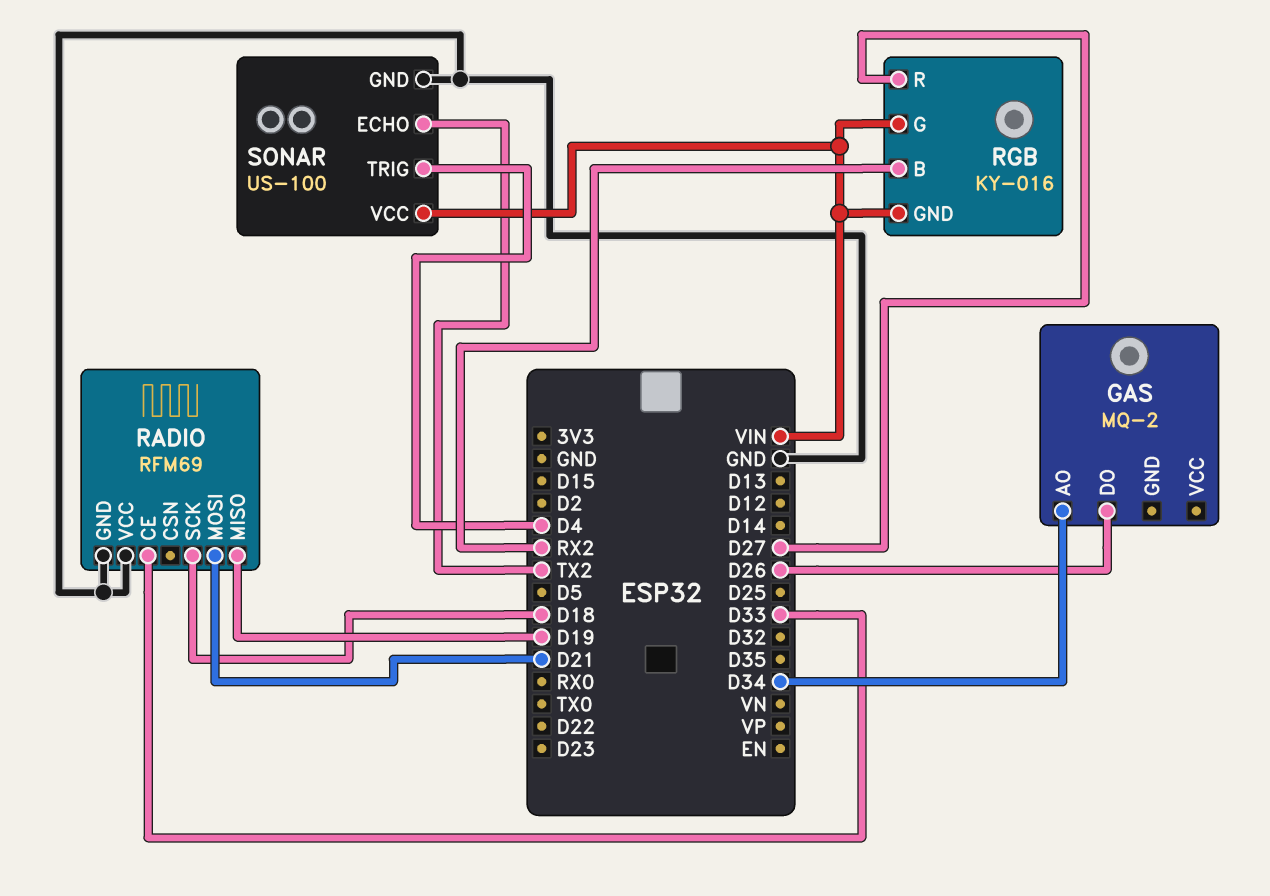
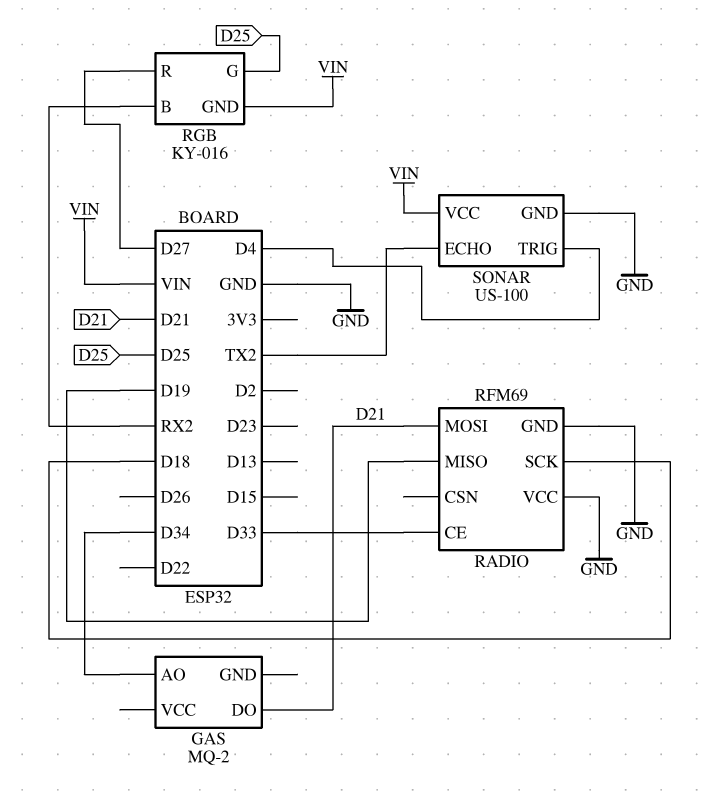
GAS pin DO: D26 -> D21
RGB pin G: VIN -> D25

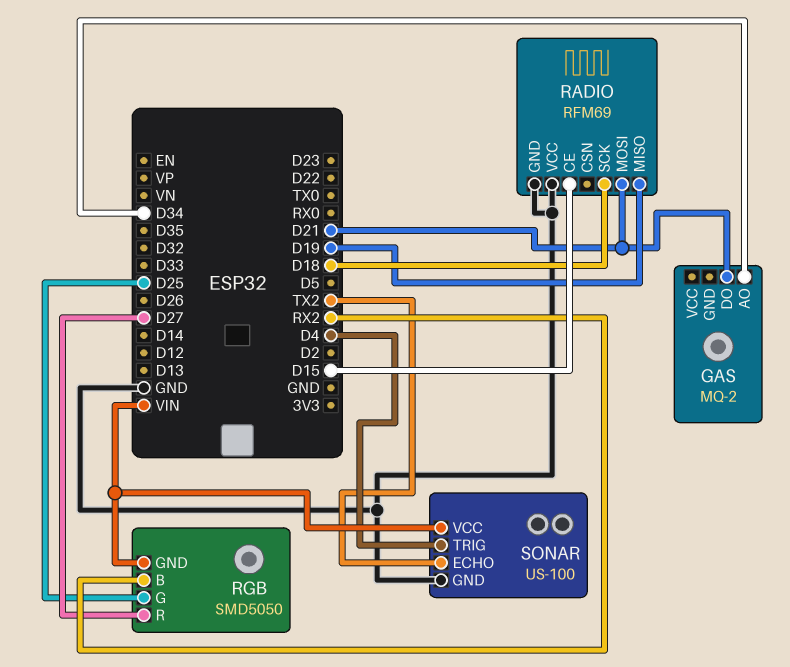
RADIO pin CE: D33 -> D15
RGB: KY-016 -> SMD5050

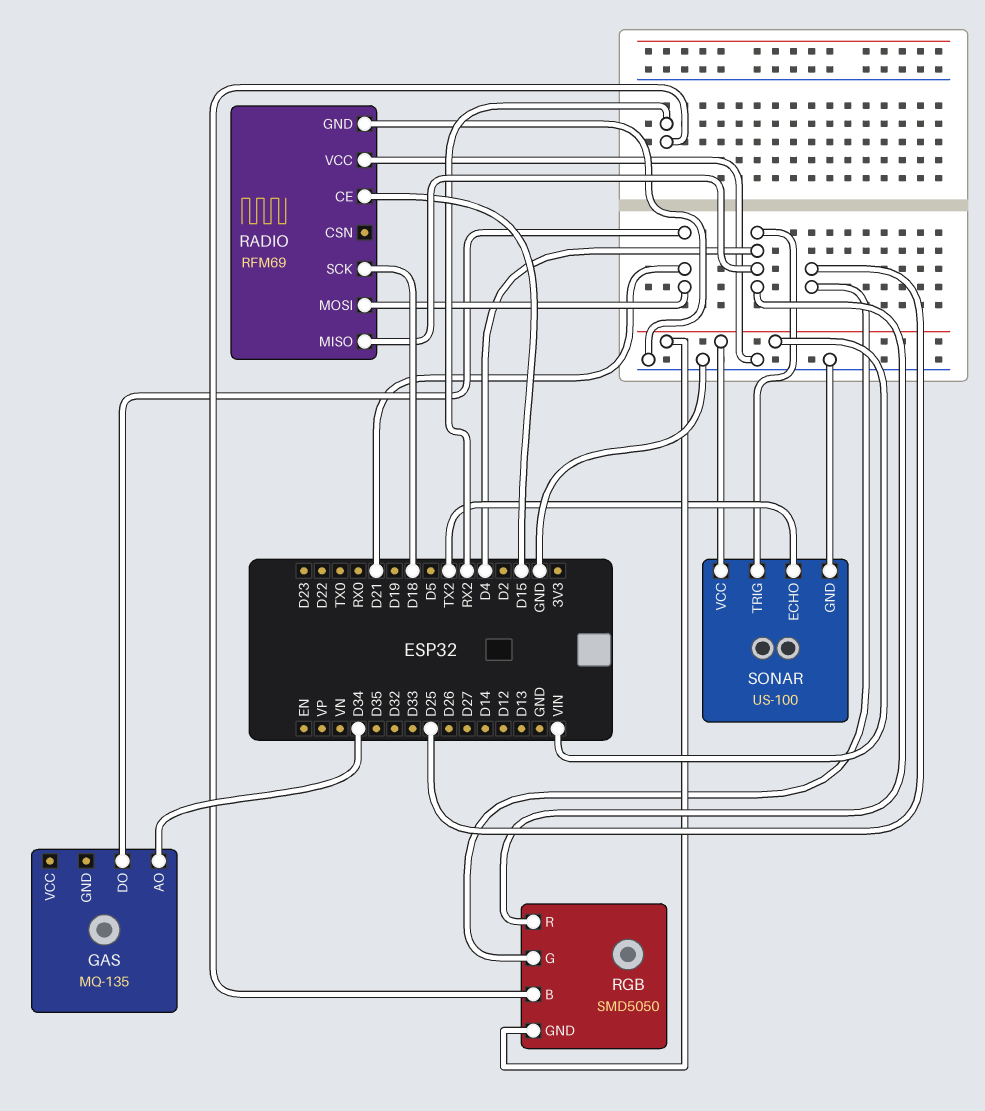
GAS: MQ-2 -> MQ-135
RADIO pin MISO: D19 -> D4
RGB pin R: D27 -> D4

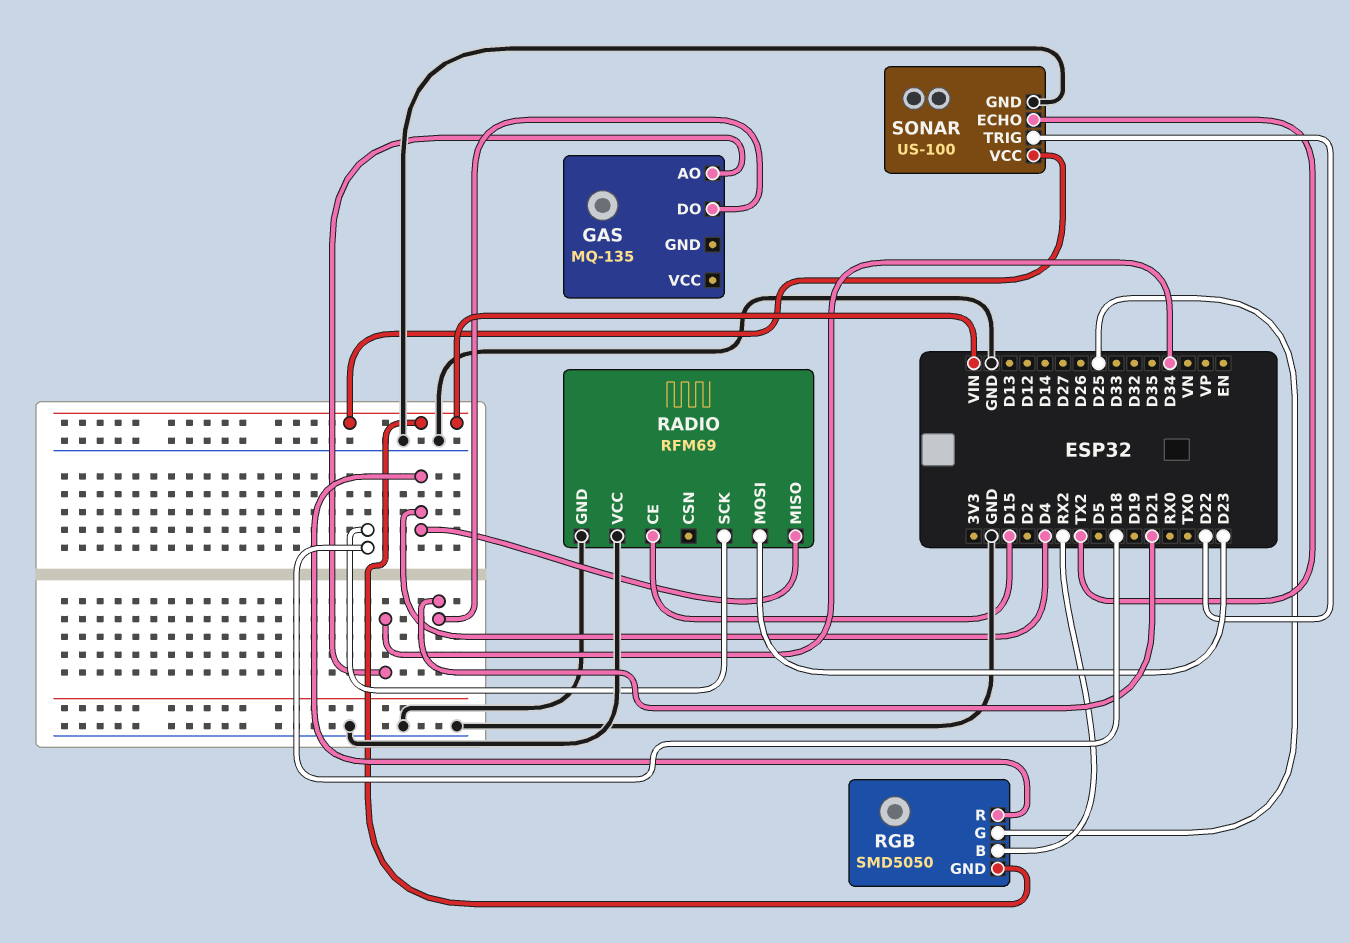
RADIO pin MOSI: D21 -> D23
SONAR pin TRIG: D4 -> D22

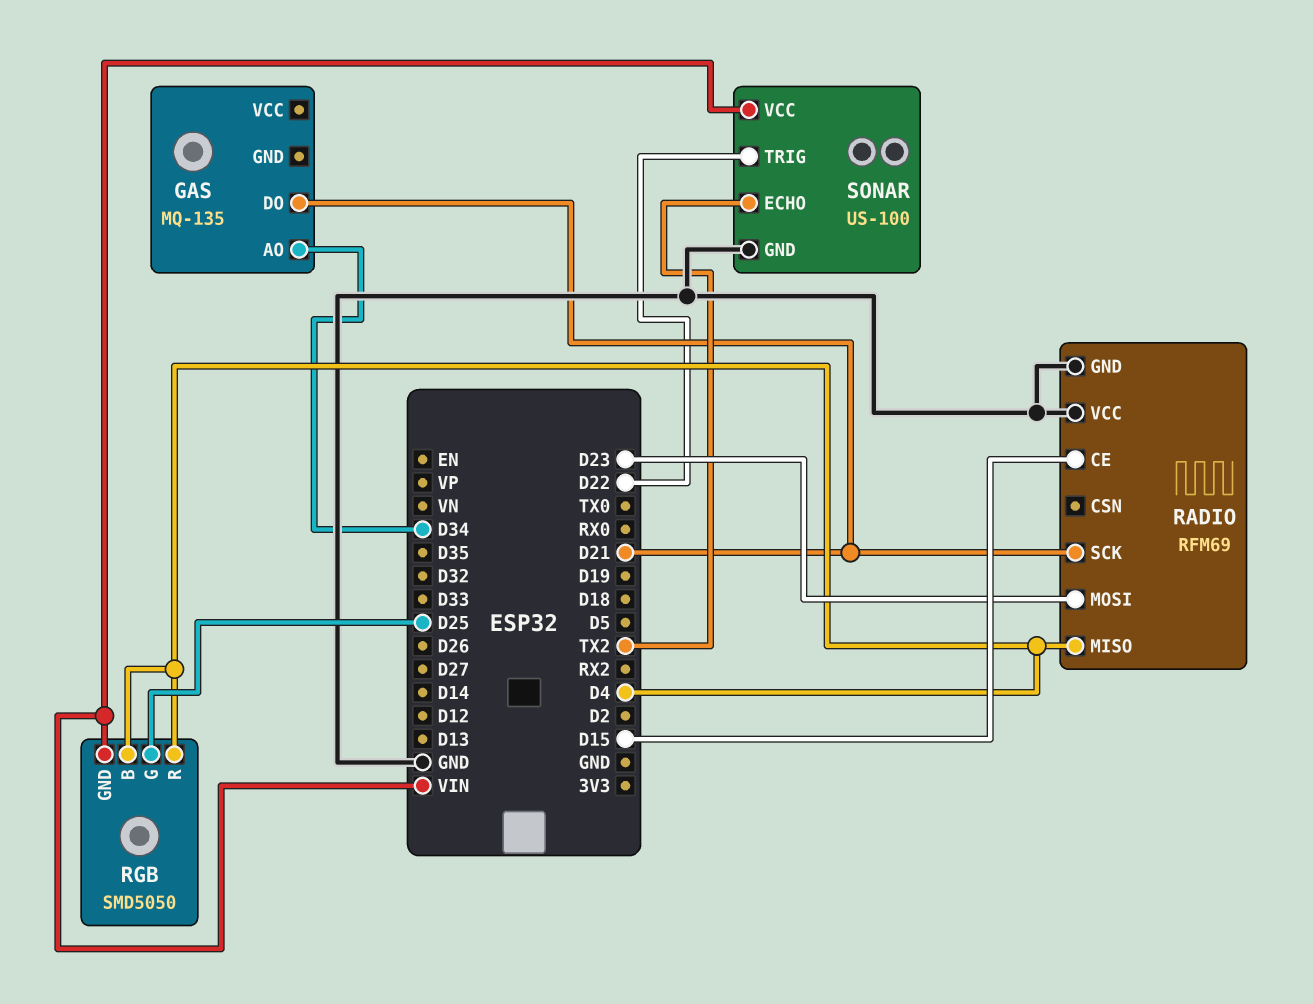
RADIO pin SCK: D18 -> D21
RGB pin B: RX2 -> D4

